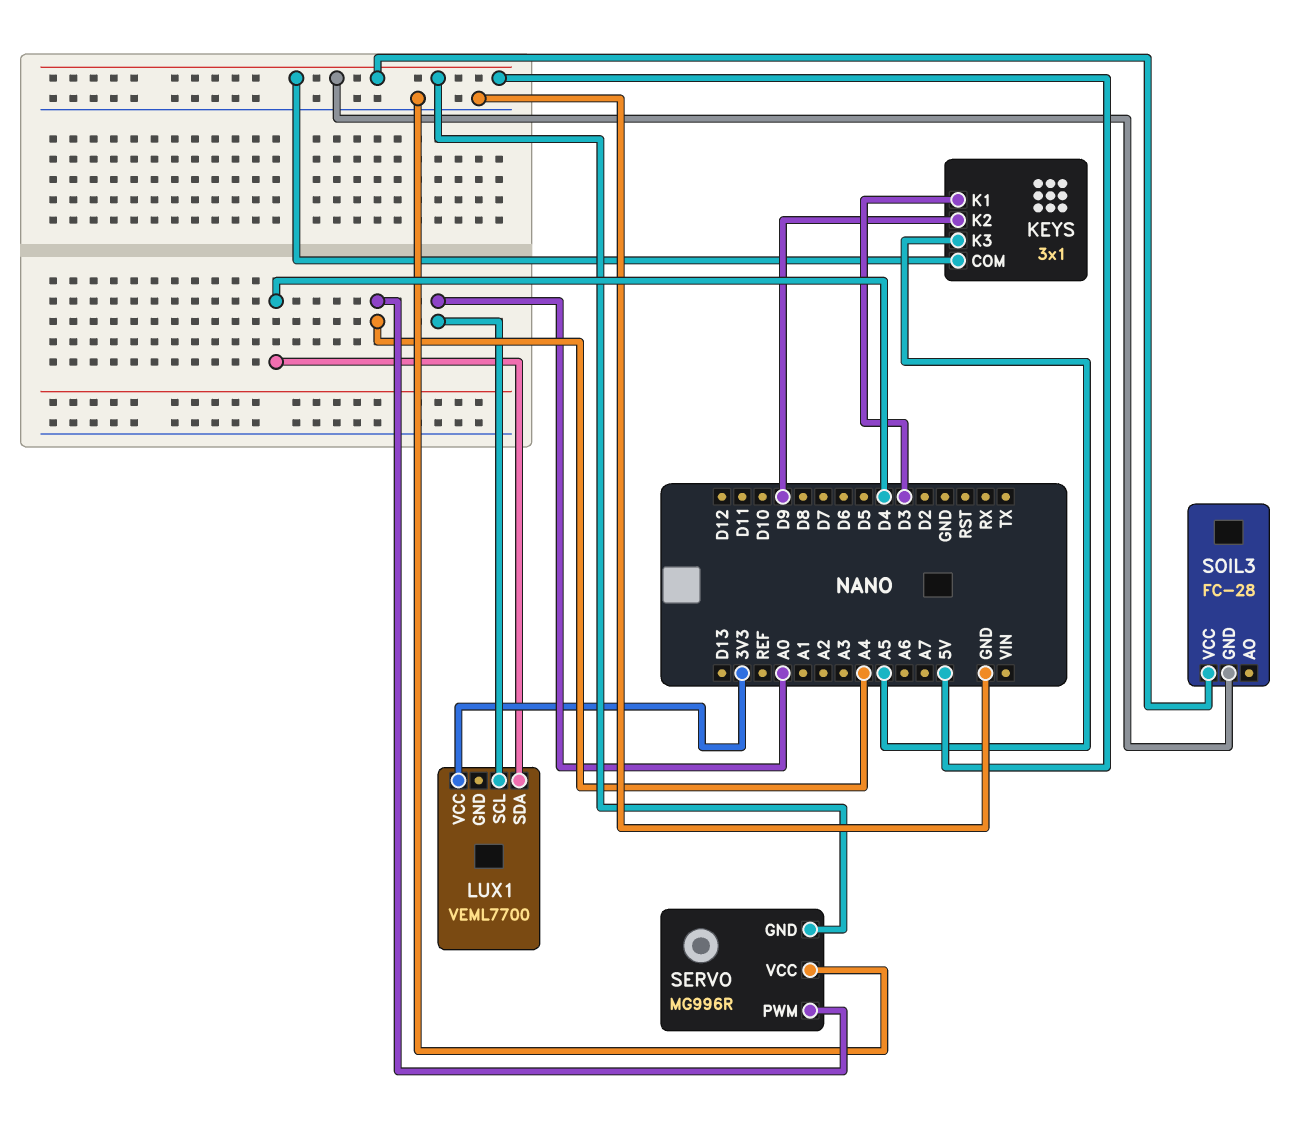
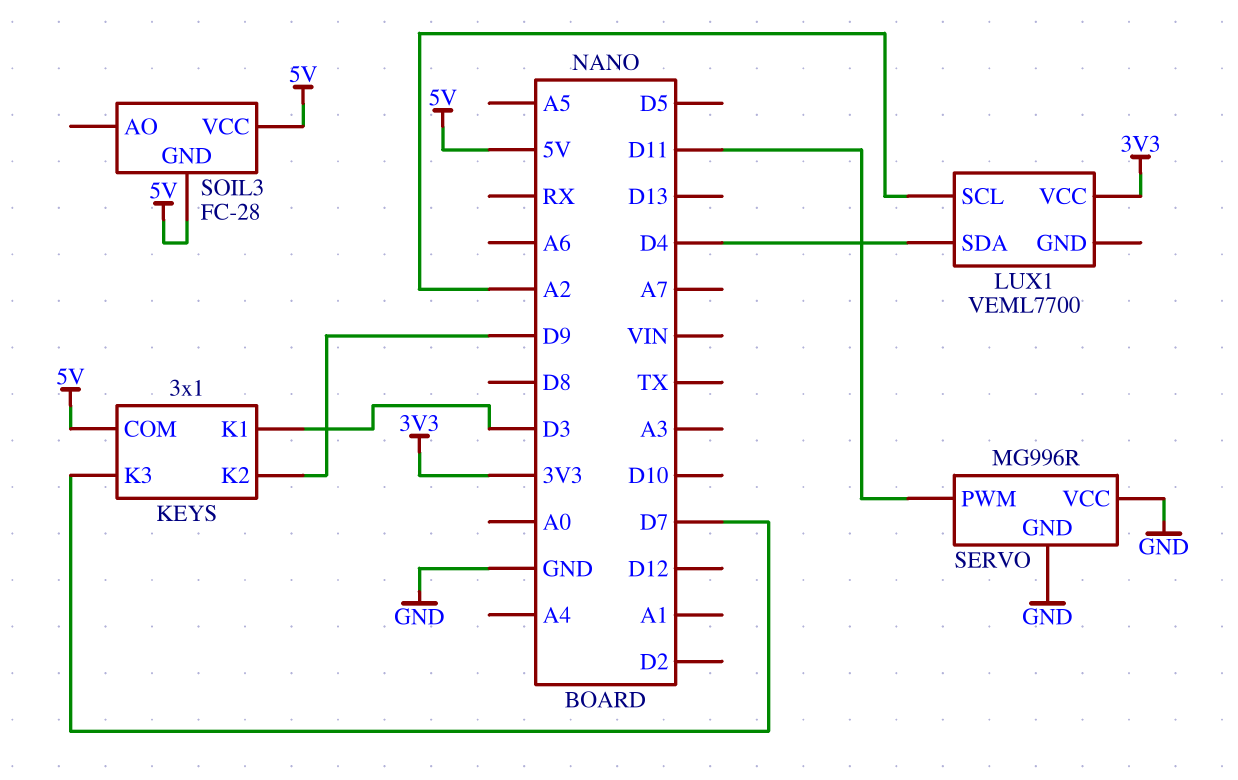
KEYS pin K3: A5 -> D7
LUX1 pin SCL: A0 -> A2
SERVO pin GND: 5V -> GND
SERVO pin PWM: A4 -> D11

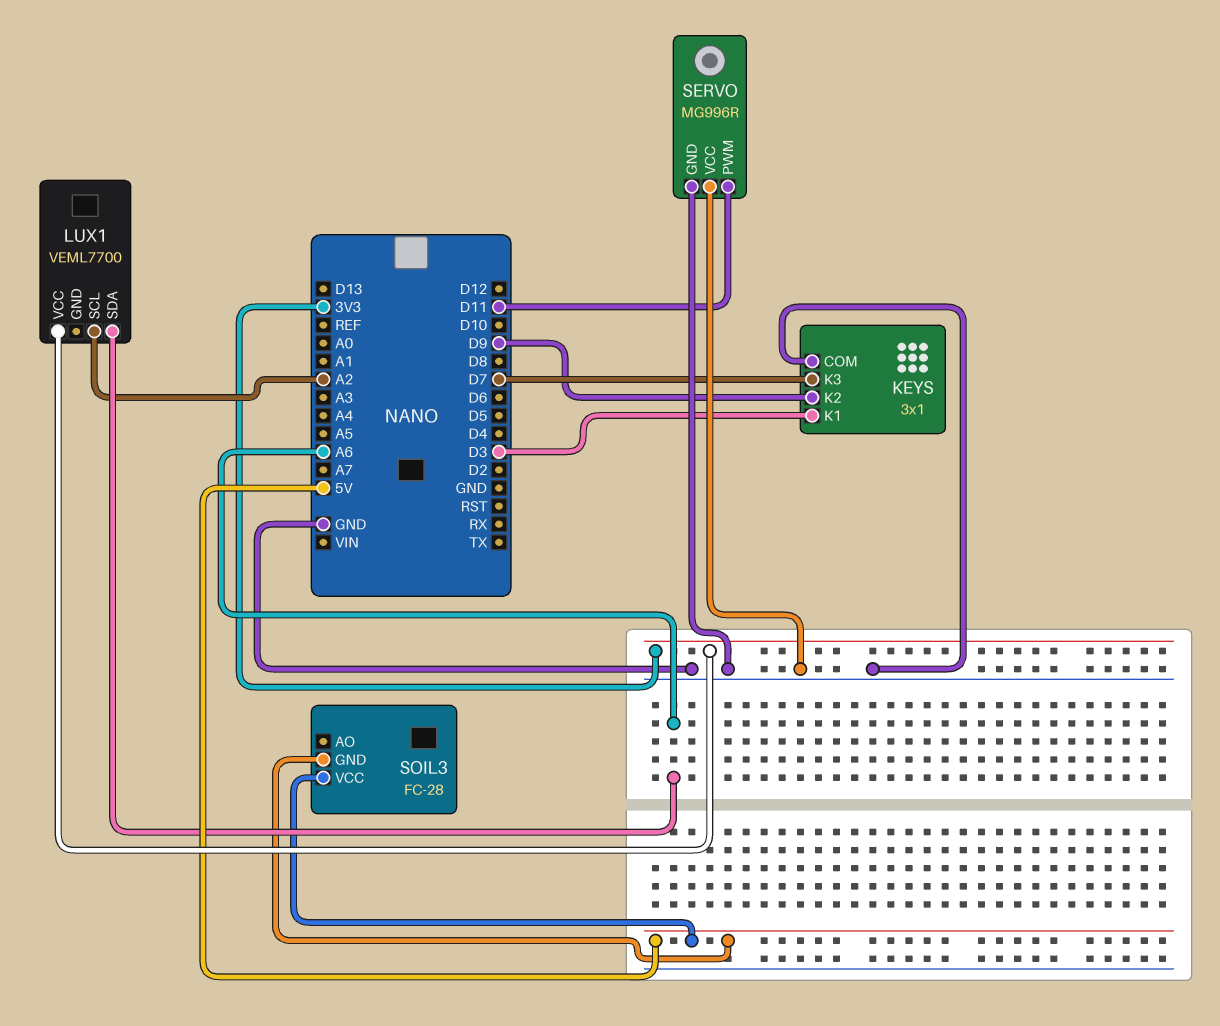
KEYS pin COM: 5V -> GND
LUX1 pin SDA: D4 -> A6

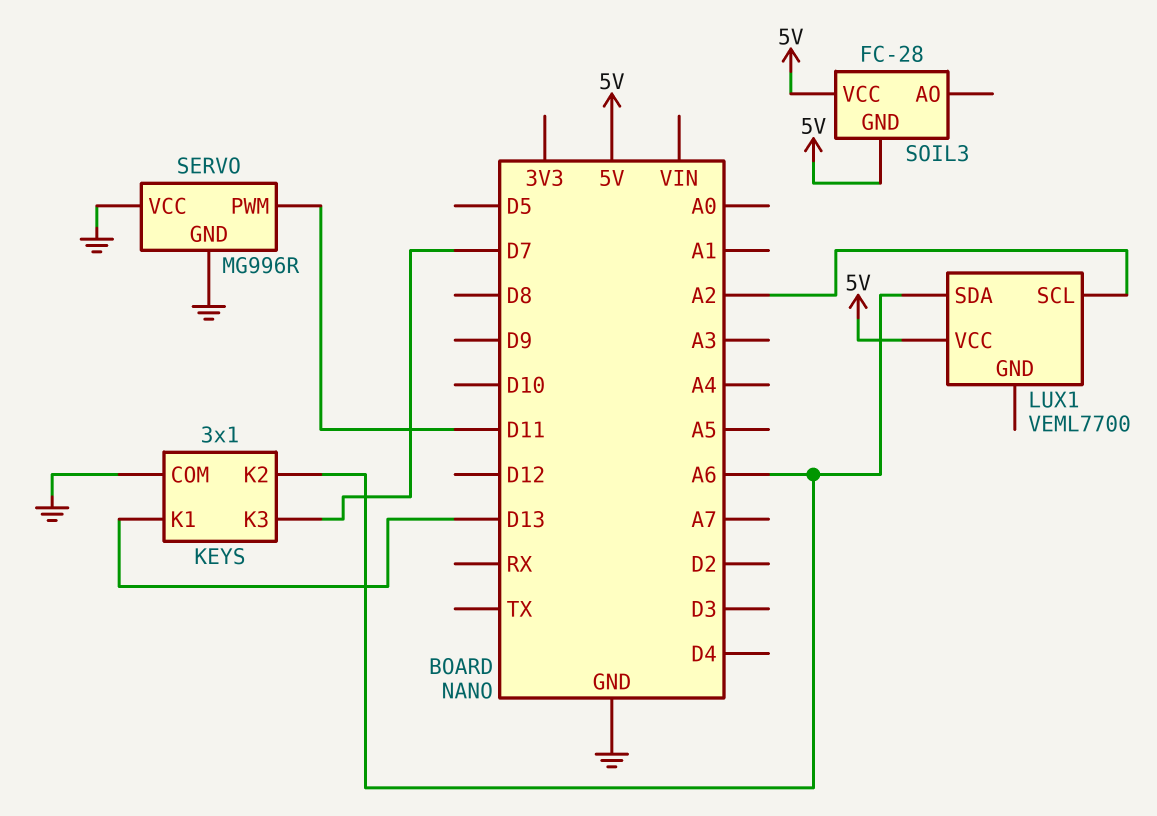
KEYS pin K1: D3 -> D13
KEYS pin K2: D9 -> A6
LUX1 pin VCC: 3V3 -> 5V

